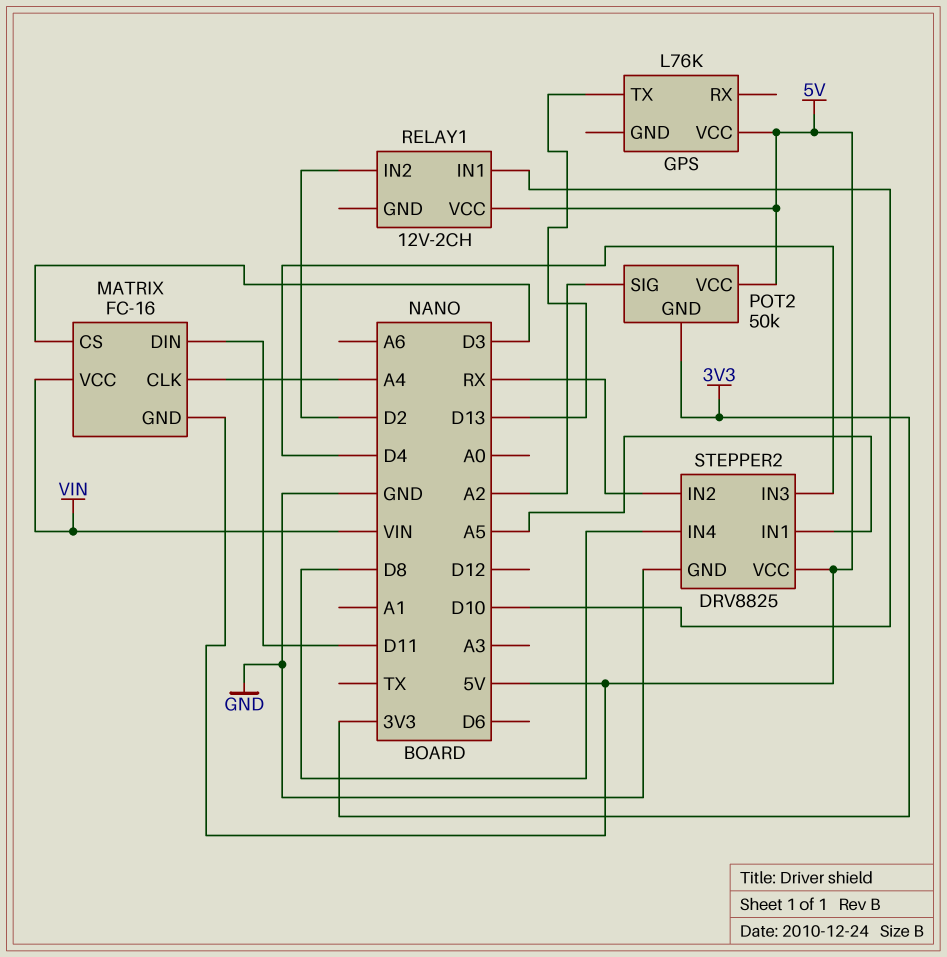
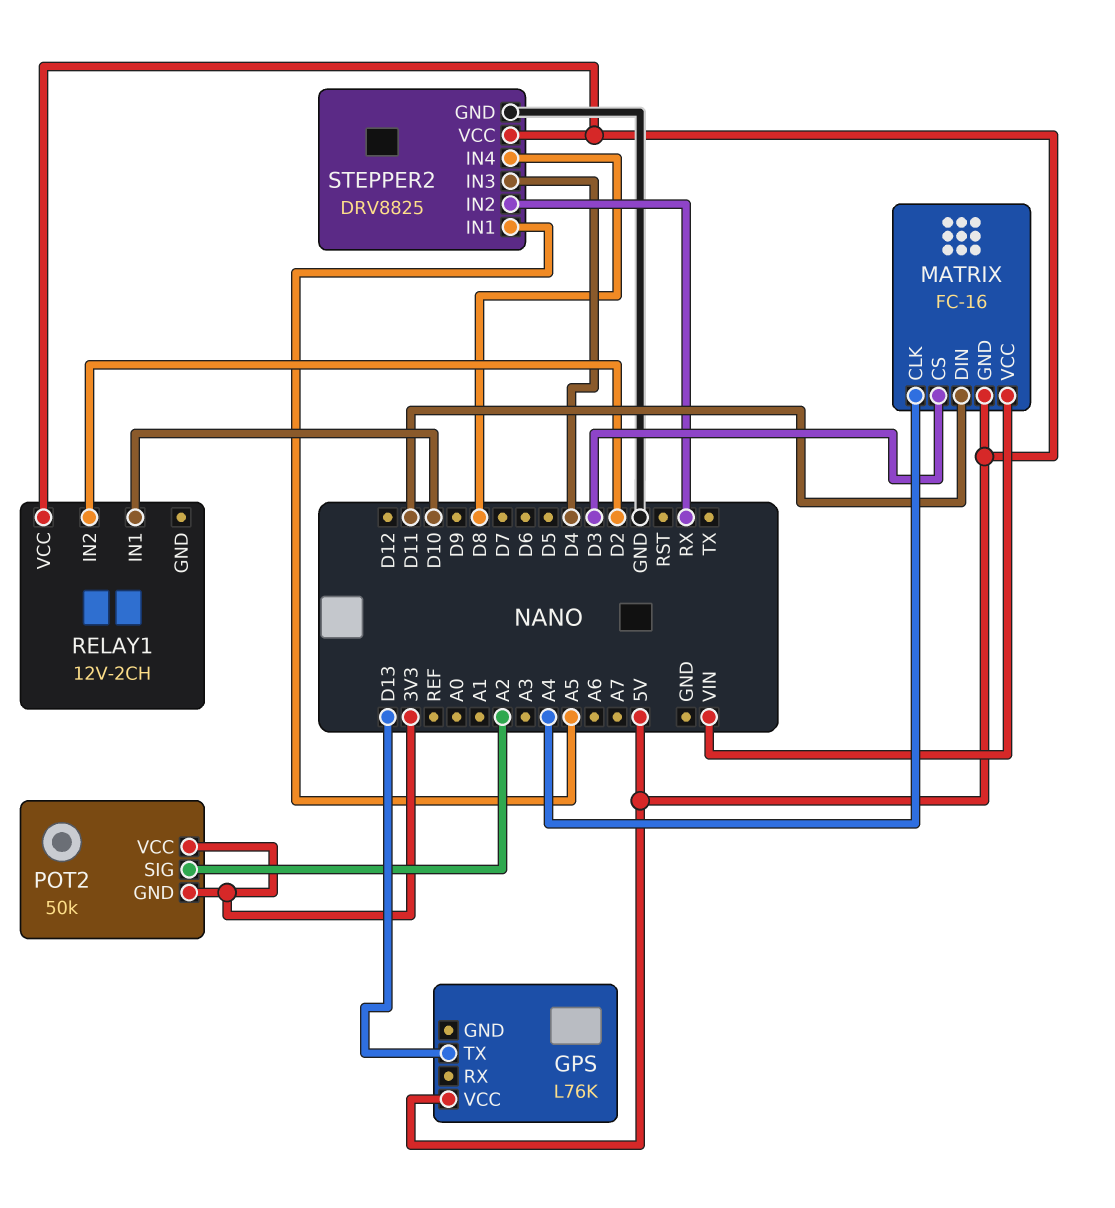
POT2 pin VCC: 5V -> 3V3

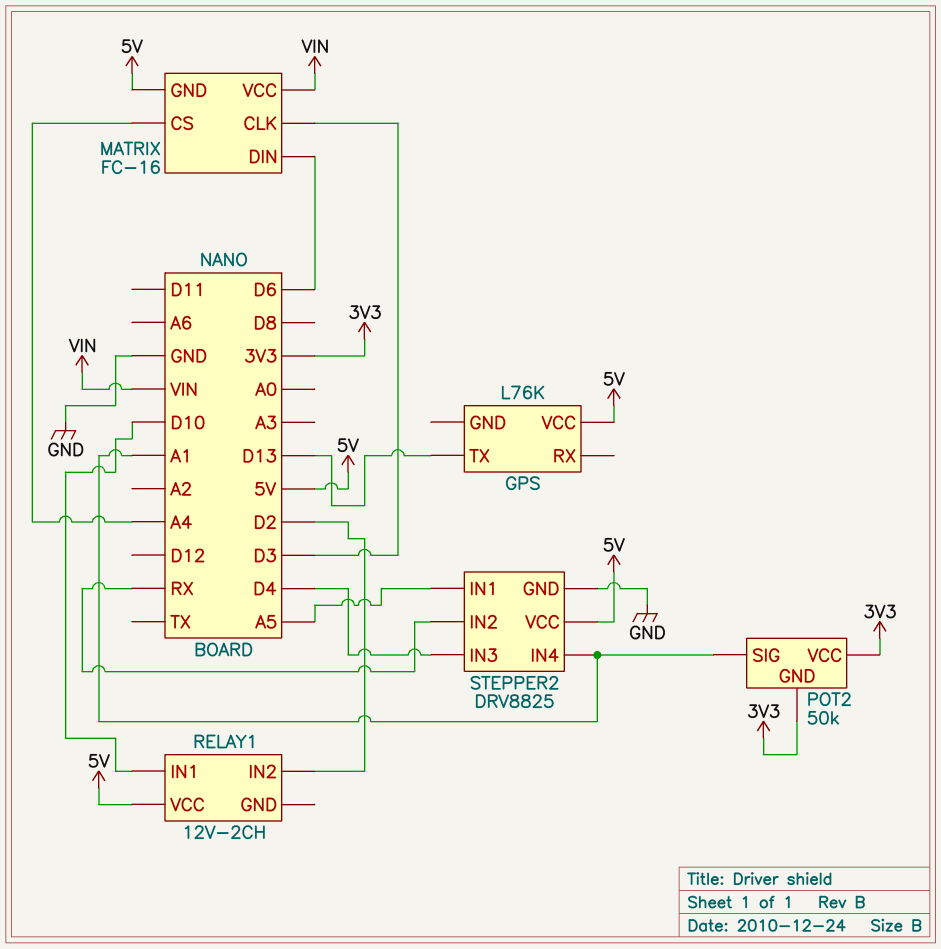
MATRIX pin CLK: A4 -> D3
MATRIX pin CS: D3 -> A4
MATRIX pin DIN: D11 -> D6
POT2 pin SIG: A2 -> A1
STEPPER2 pin IN4: D8 -> A1

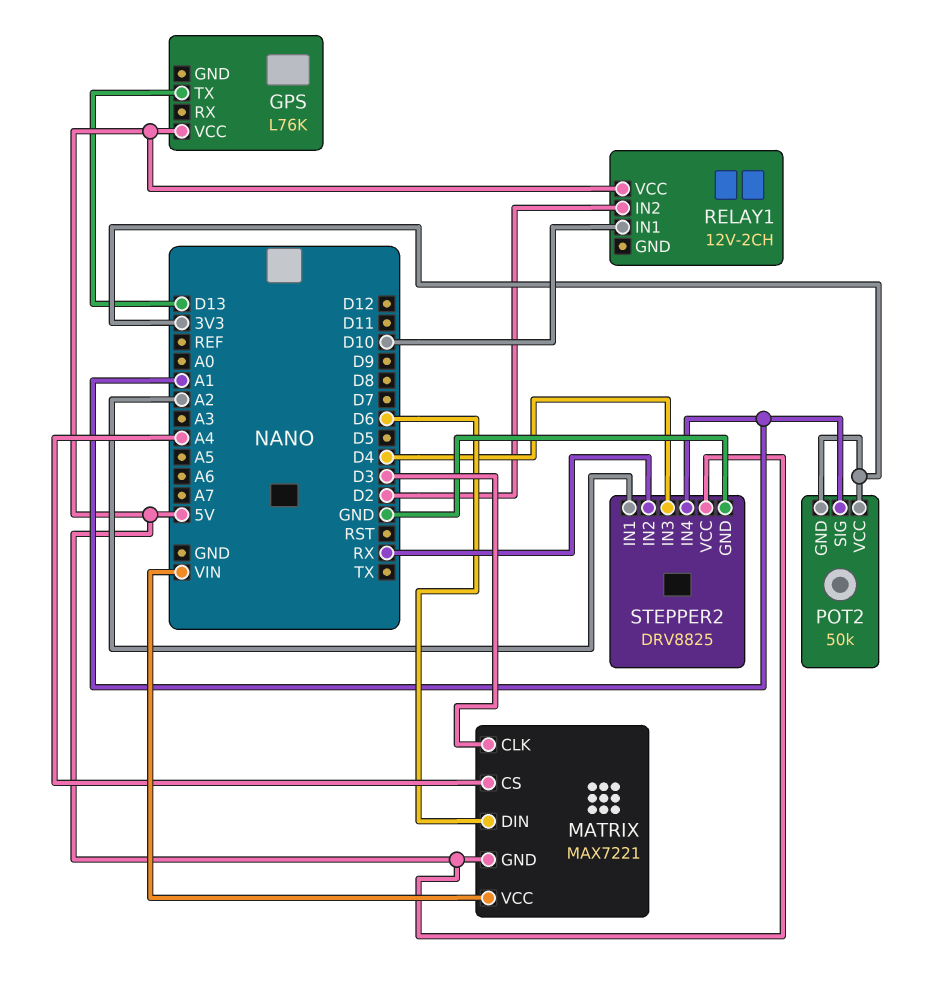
MATRIX: FC-16 -> MAX7221
STEPPER2 pin IN1: A5 -> A2

